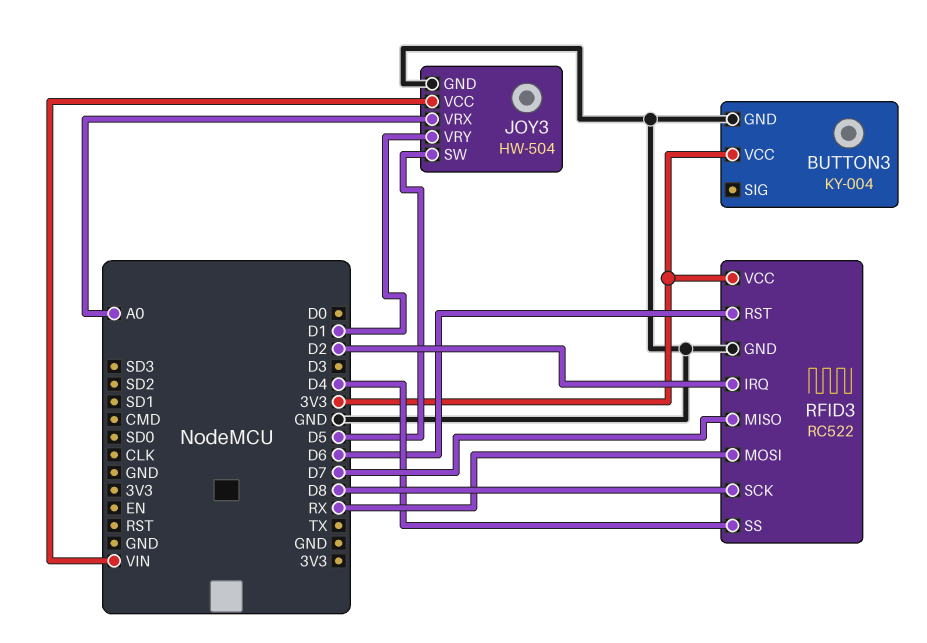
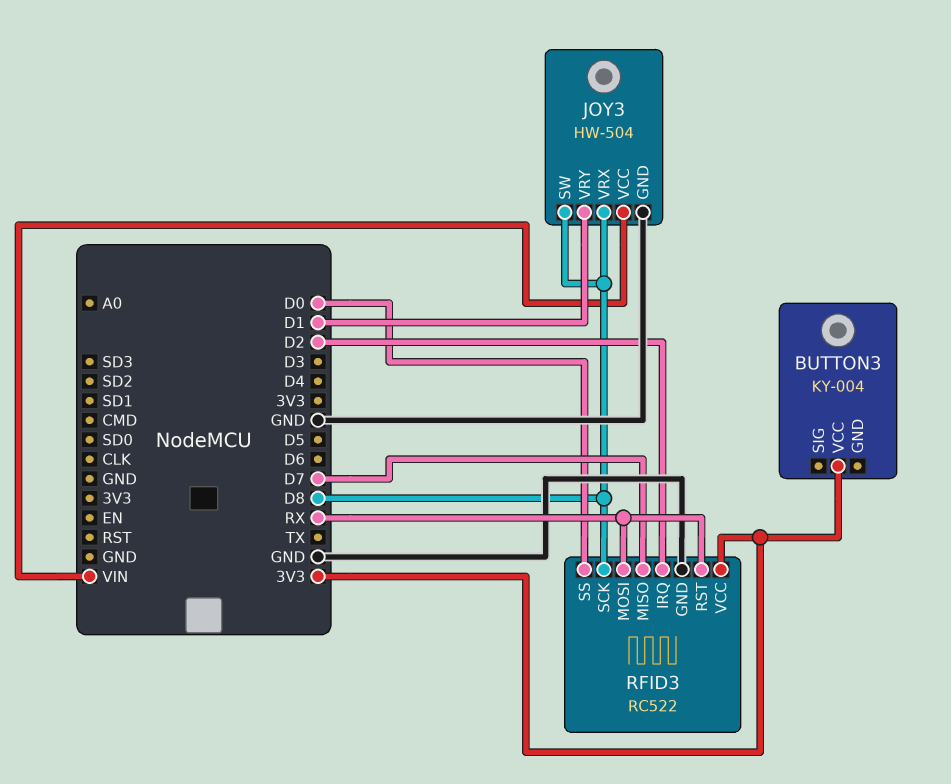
BUTTON3 pin GND: GND -> none
JOY3 pin SW: D5 -> D8
JOY3 pin VRX: A0 -> D8
RFID3 pin RST: D6 -> RX
RFID3 pin SS: D4 -> D0

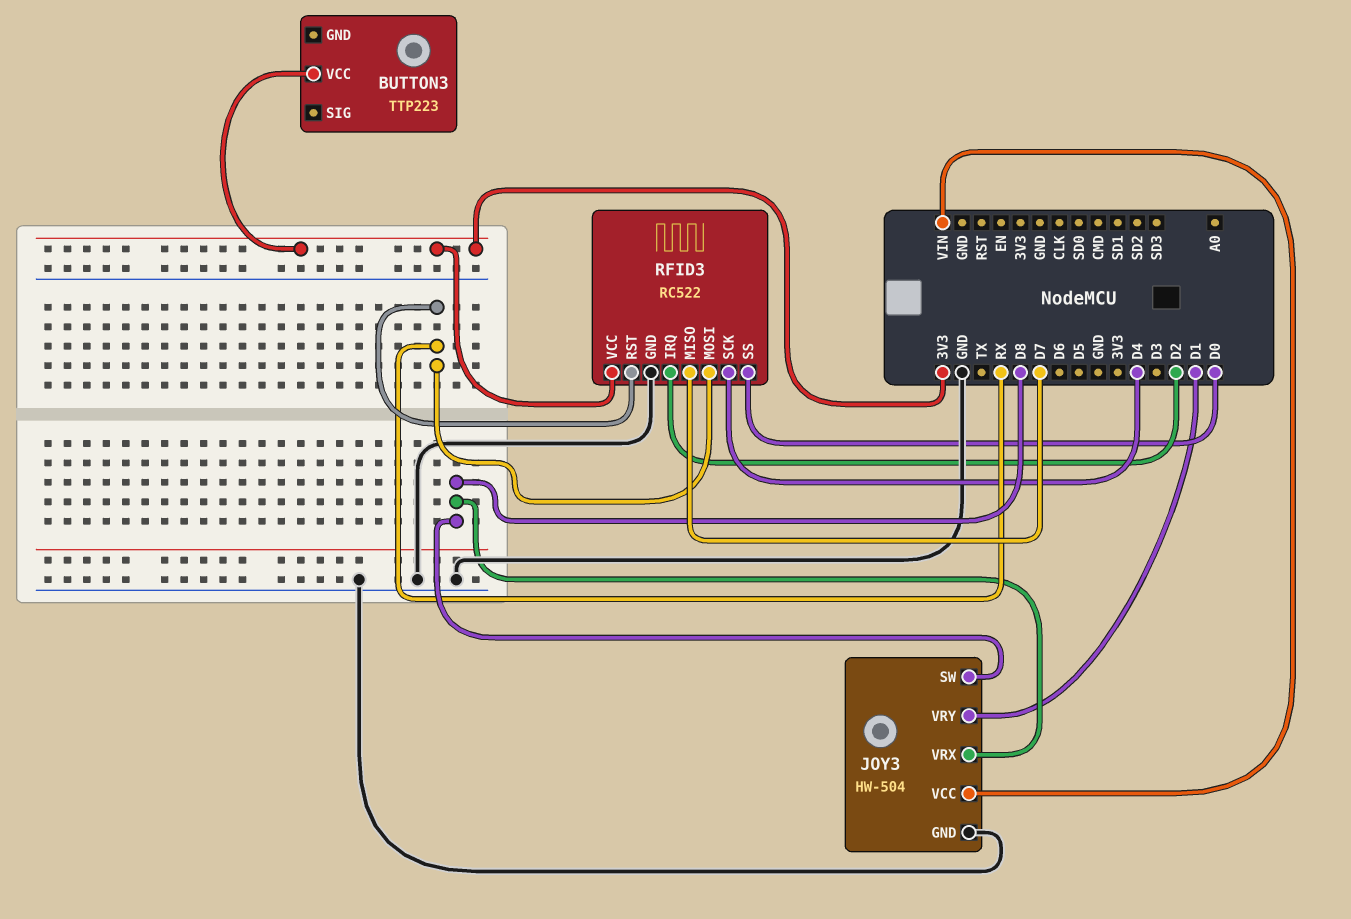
BUTTON3: KY-004 -> TTP223
RFID3 pin SCK: D8 -> D4

